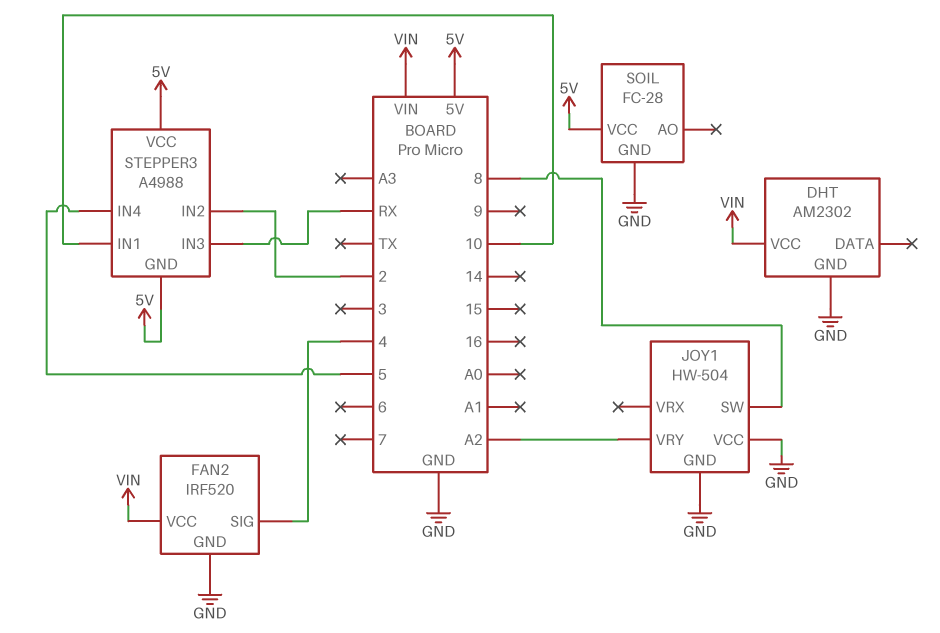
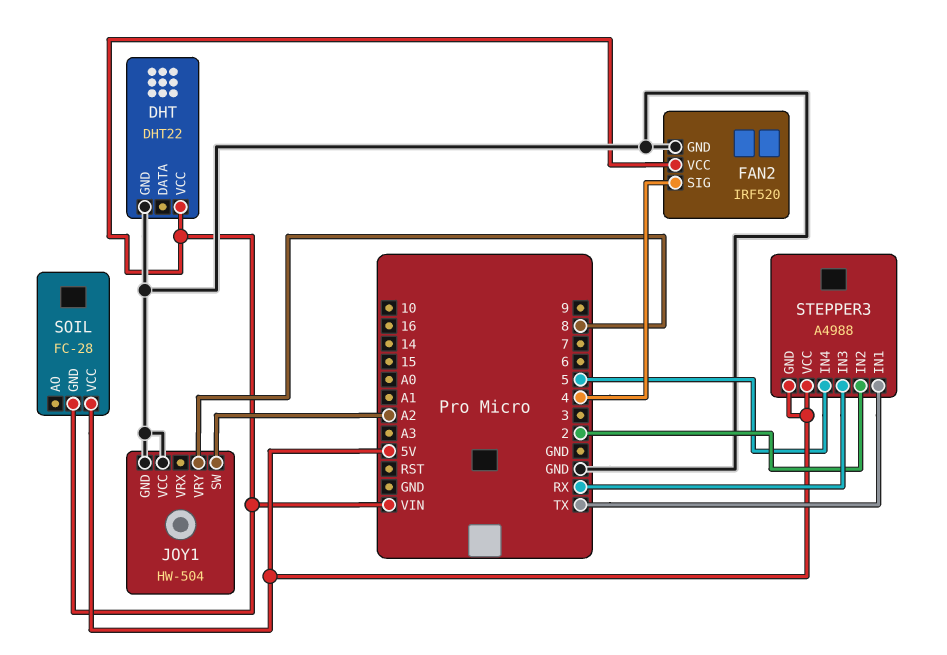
DHT: AM2302 -> DHT22
JOY1 pin SW: 8 -> A2
JOY1 pin VRY: A2 -> 8
SOIL pin GND: GND -> VIN
STEPPER3 pin IN1: 10 -> TX

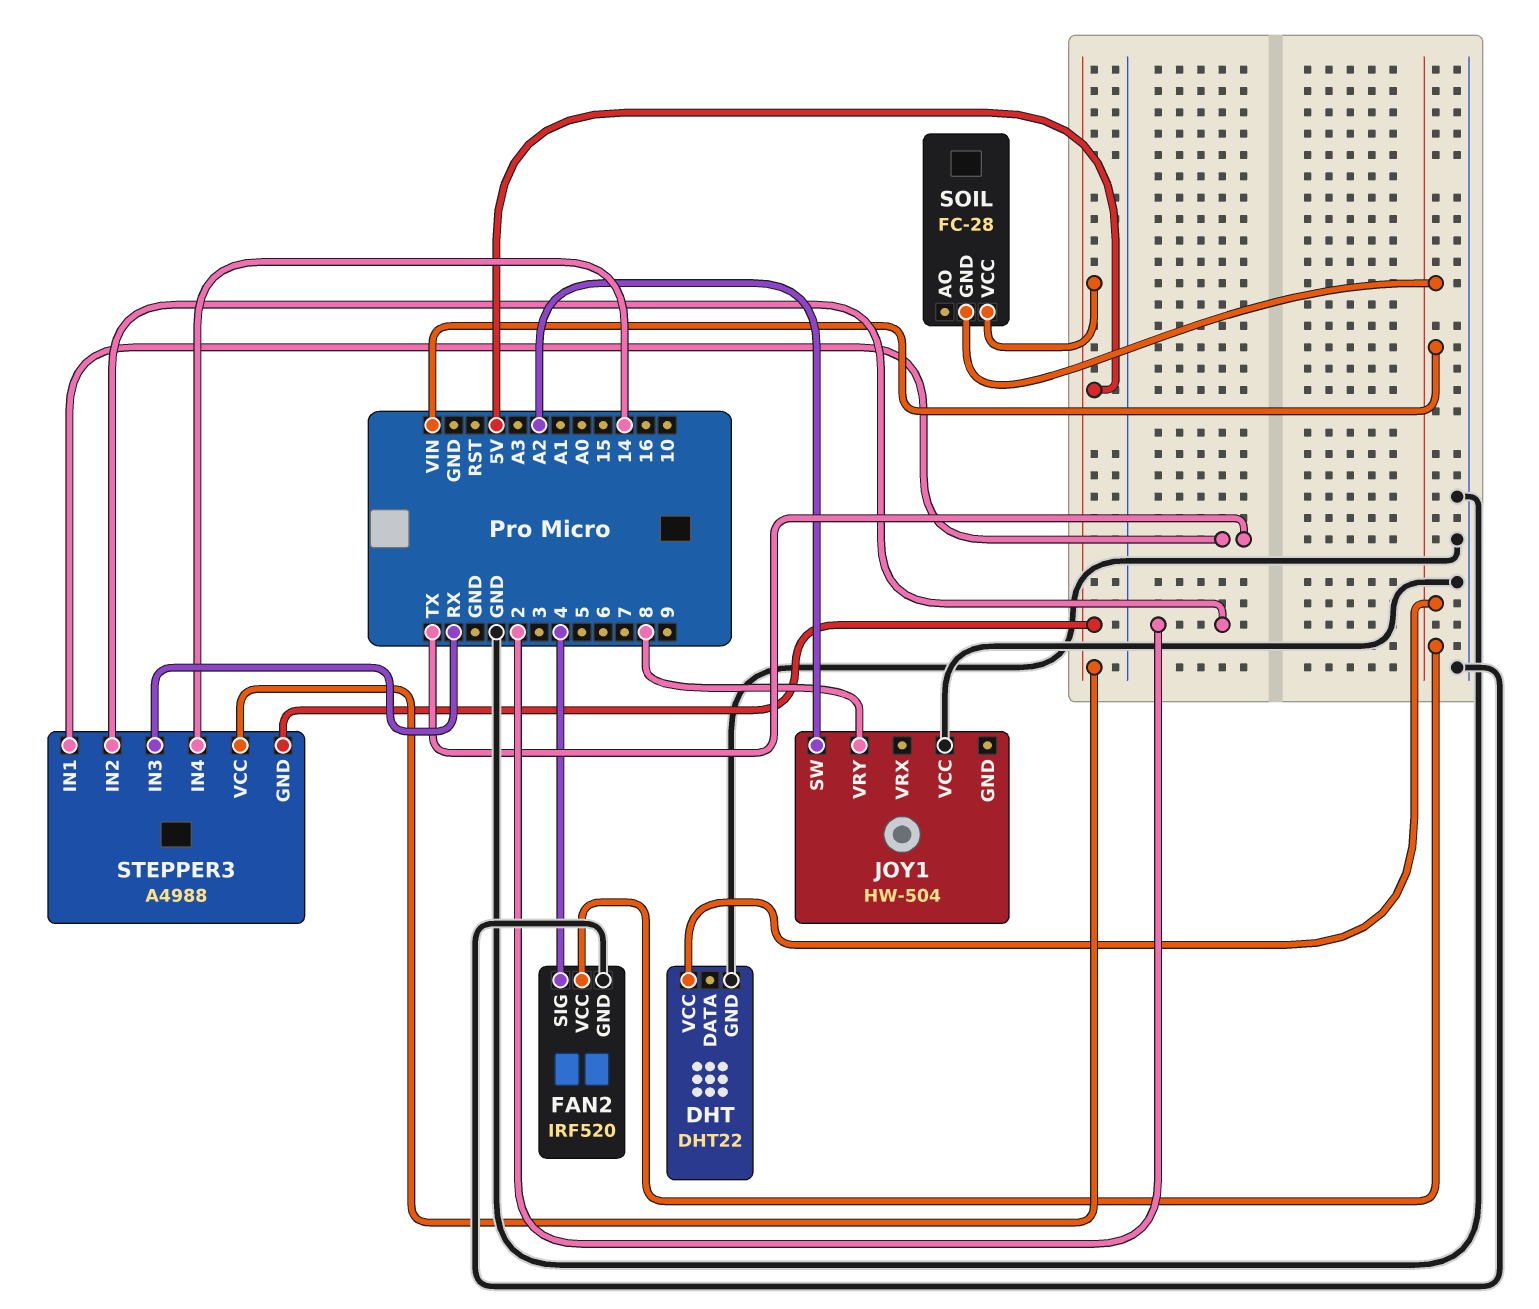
JOY1 pin GND: GND -> none
STEPPER3 pin IN4: 5 -> 14

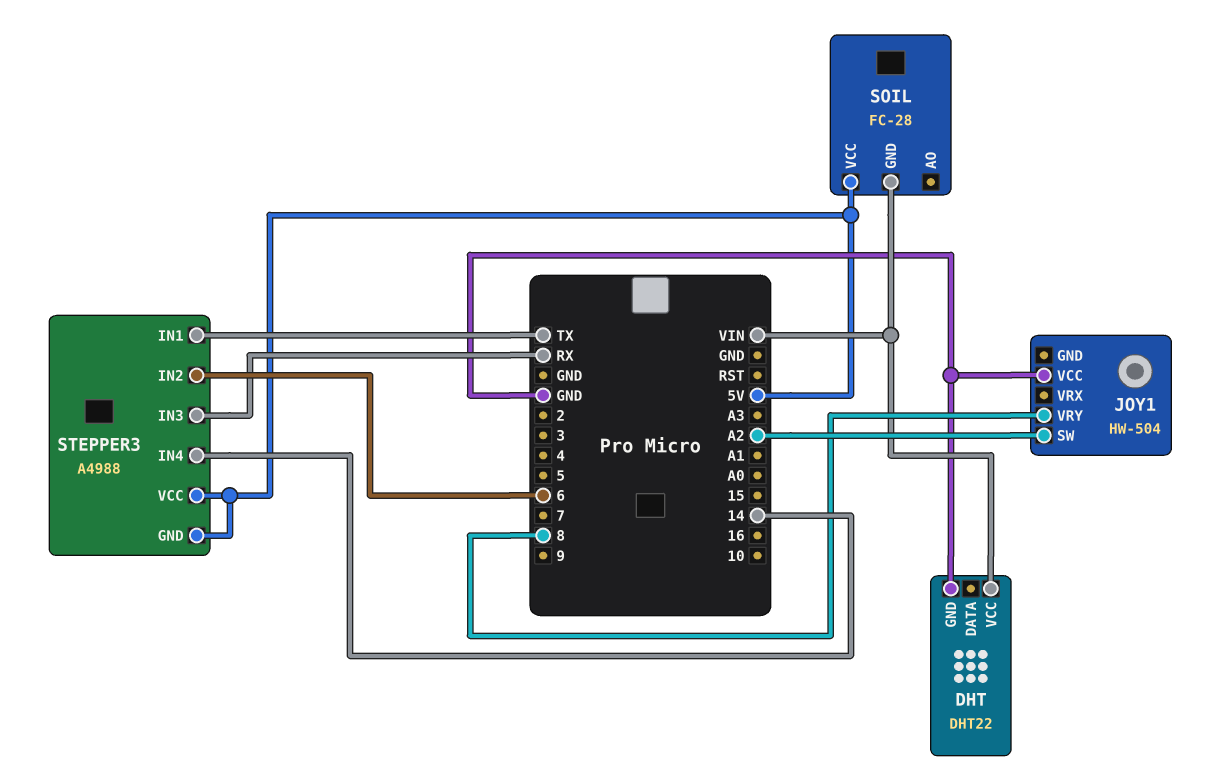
FAN2: IRF520 -> none
FAN2 pin GND: GND -> none
FAN2 pin SIG: 4 -> none
FAN2 pin VCC: VIN -> none
STEPPER3 pin IN2: 2 -> 6

